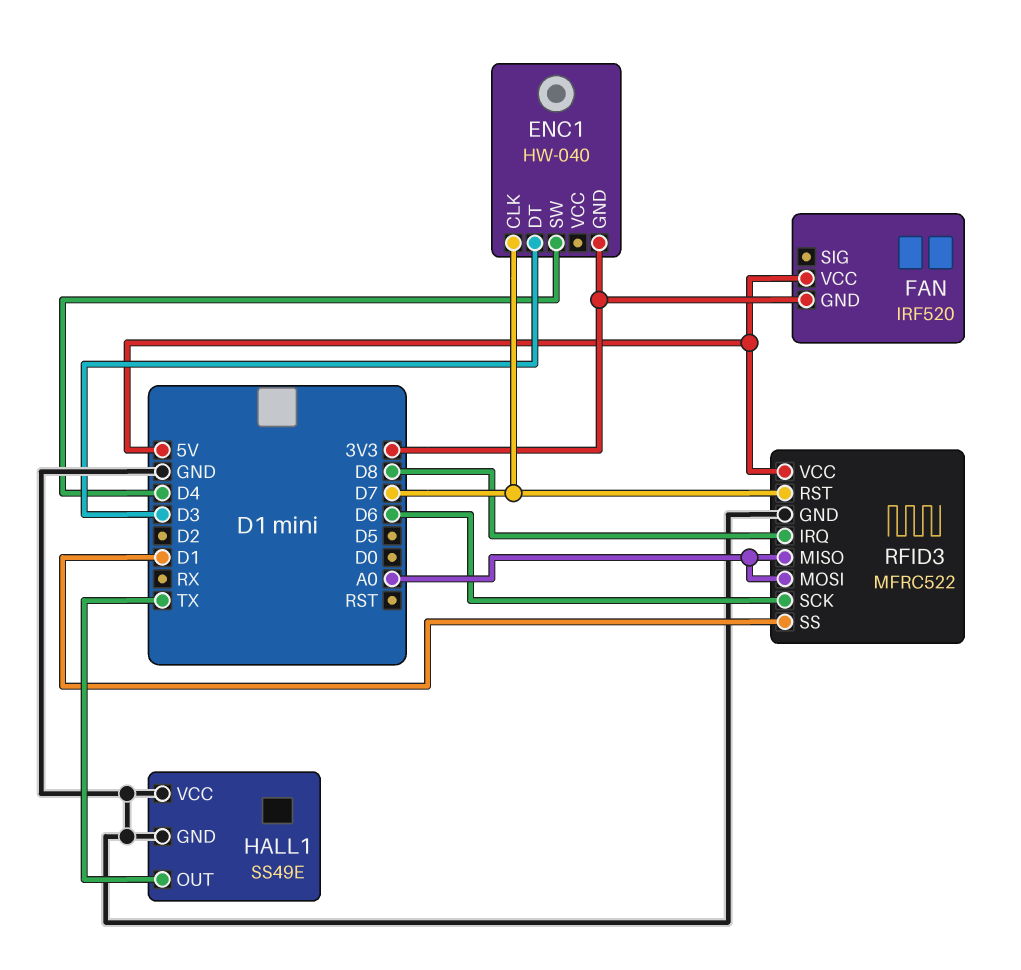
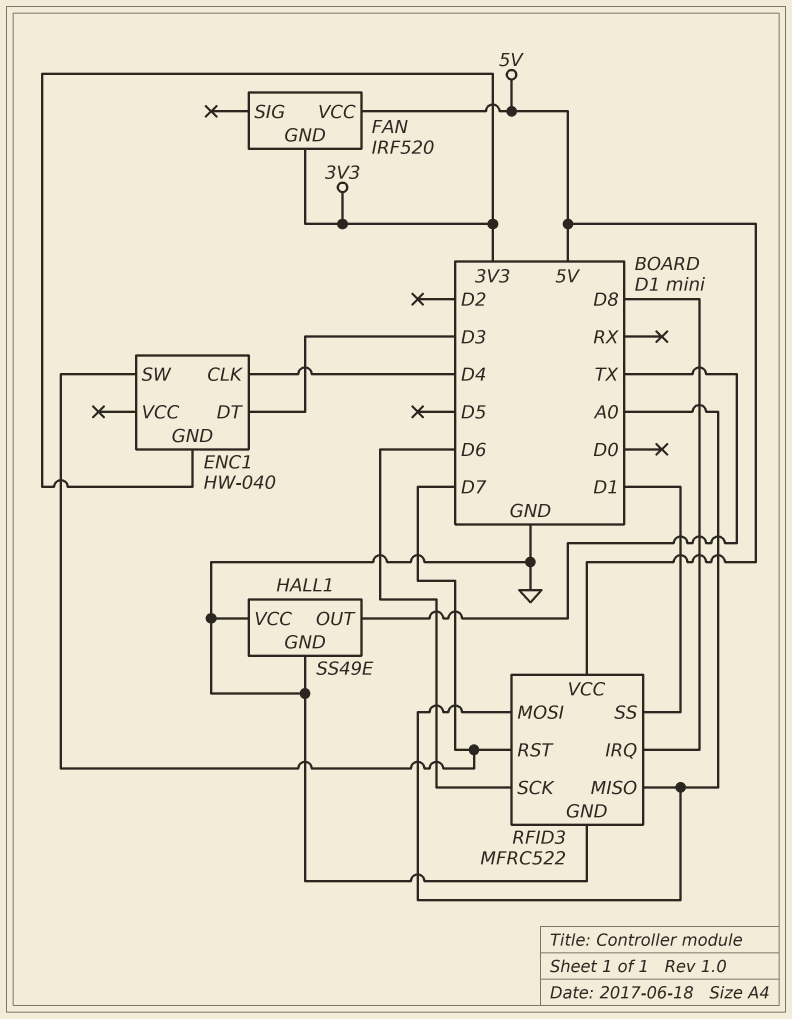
ENC1 pin CLK: D7 -> D4
ENC1 pin SW: D4 -> D7

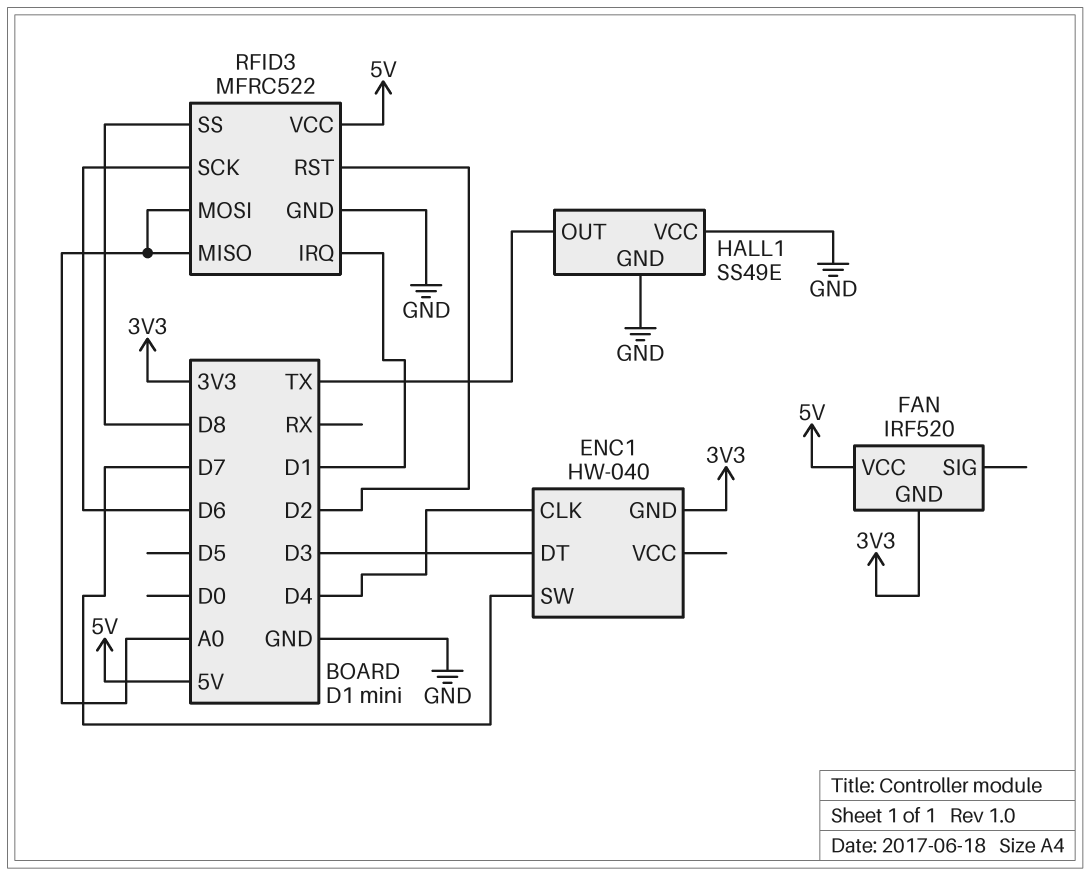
RFID3 pin IRQ: D8 -> D1
RFID3 pin RST: D7 -> D2
RFID3 pin SS: D1 -> D8

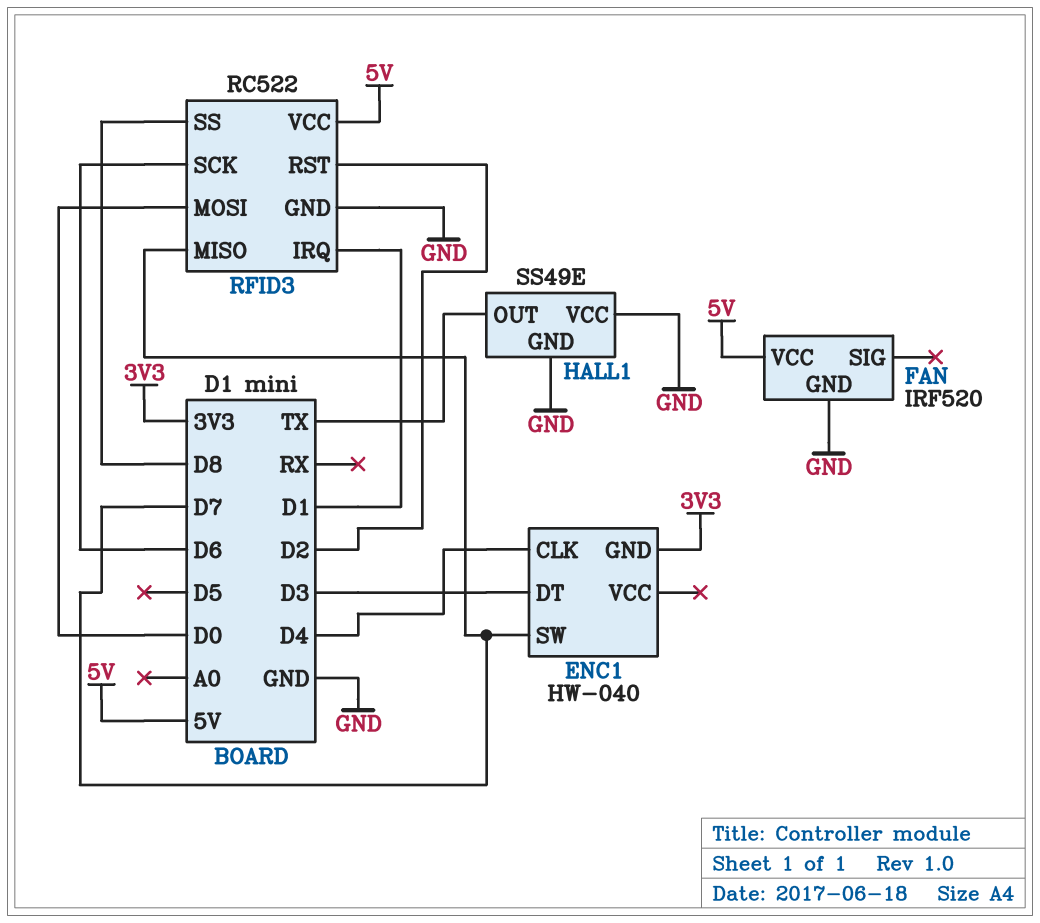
FAN pin GND: 3V3 -> GND
RFID3: MFRC522 -> RC522
RFID3 pin MISO: A0 -> D7
RFID3 pin MOSI: A0 -> D0

